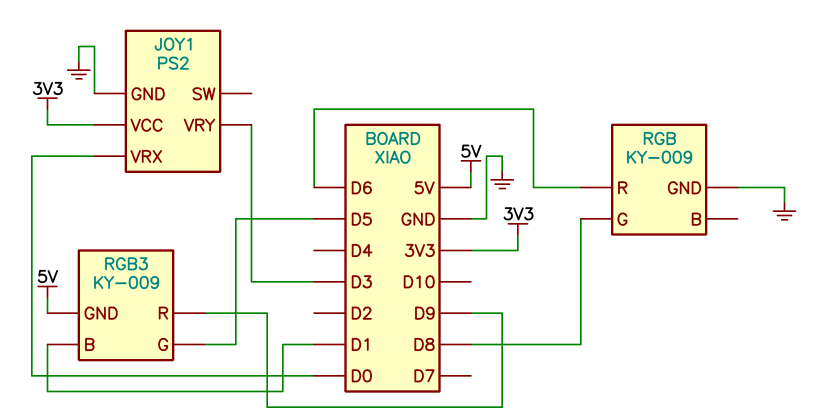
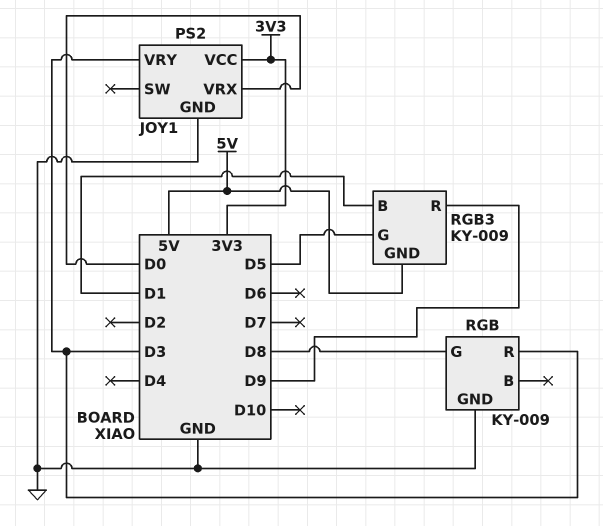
RGB pin R: D6 -> D3

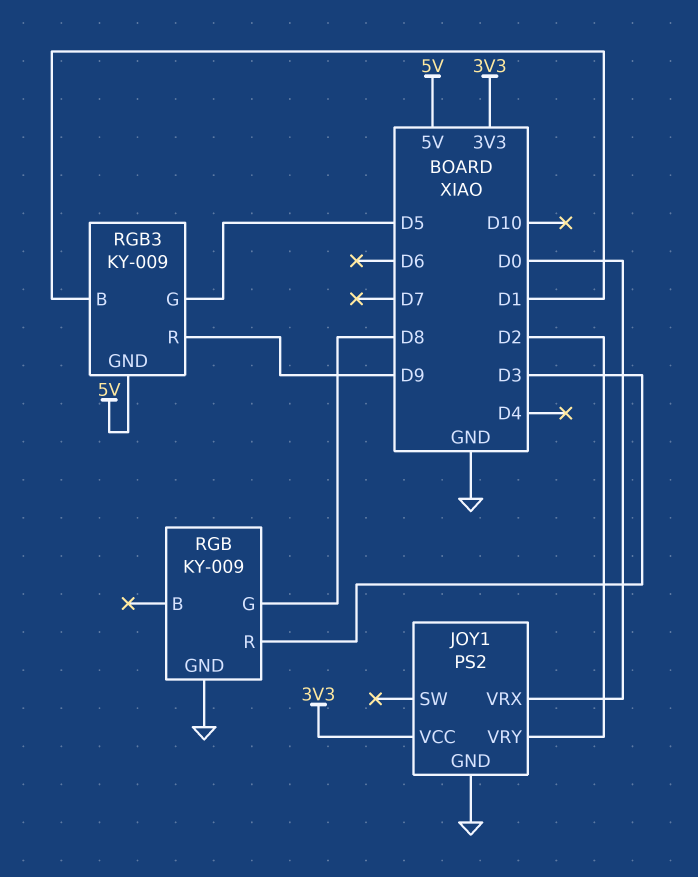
JOY1 pin VRY: D3 -> D2

